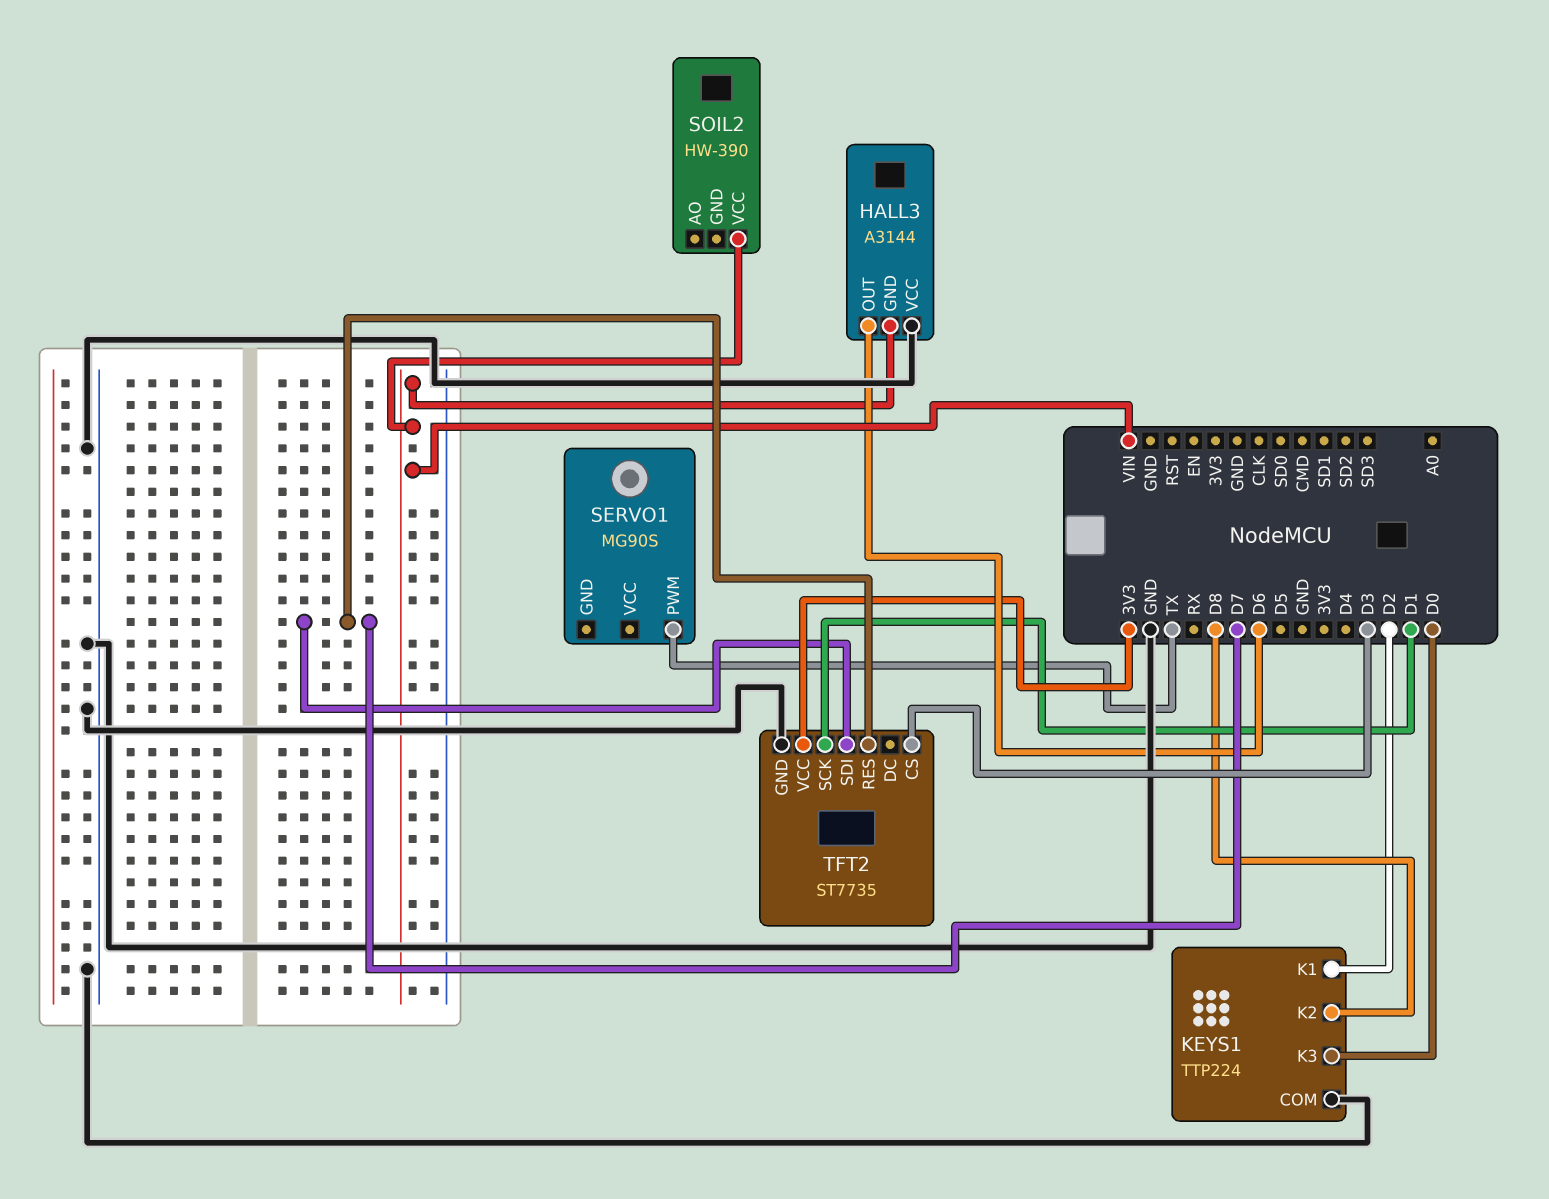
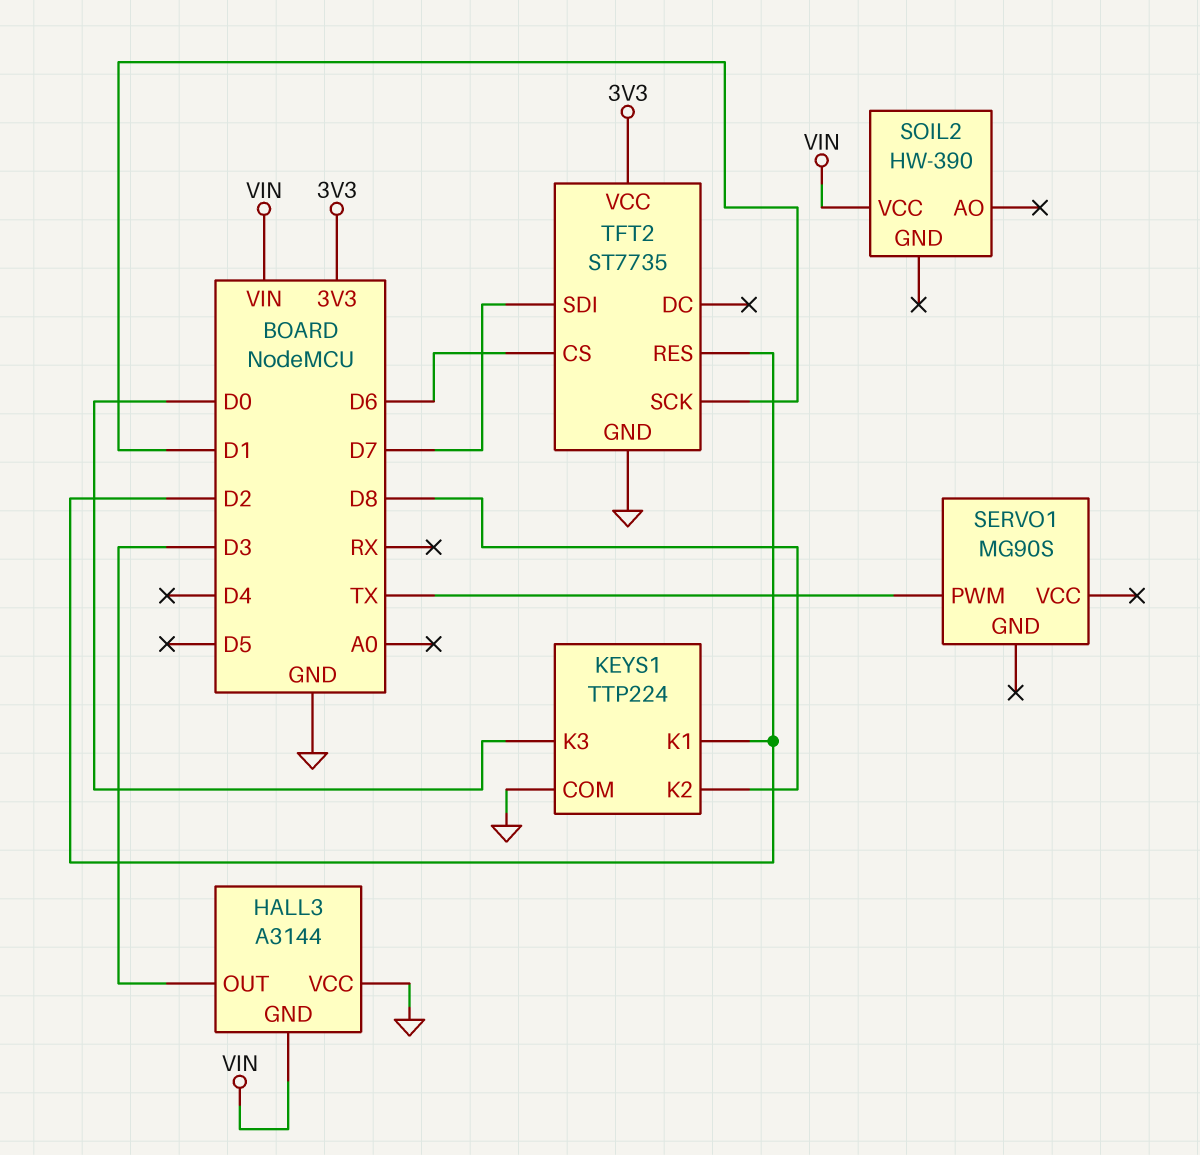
HALL3 pin OUT: D6 -> D3
TFT2 pin CS: D3 -> D6
TFT2 pin RES: D7 -> D2

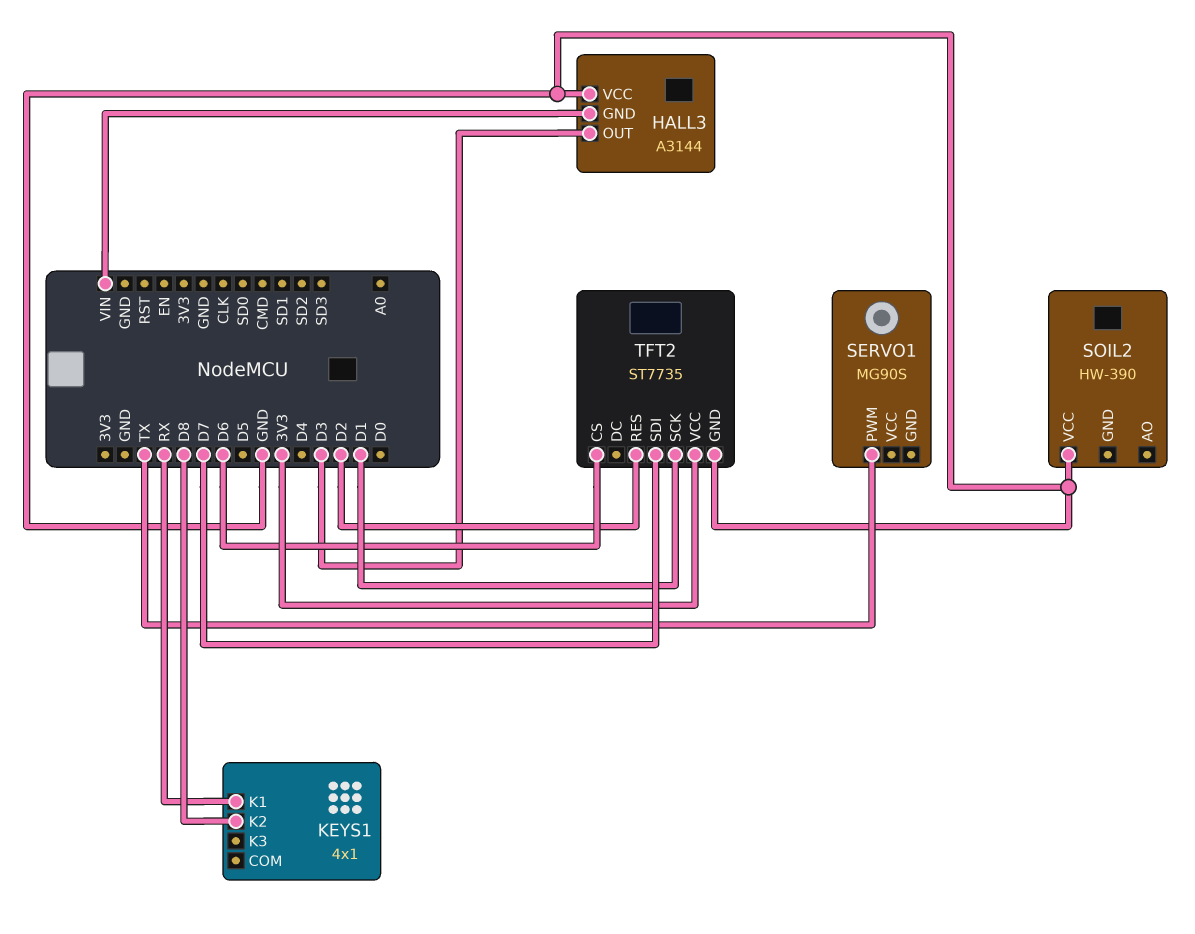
KEYS1: TTP224 -> 4x1
KEYS1 pin COM: GND -> none
KEYS1 pin K1: D2 -> RX
KEYS1 pin K3: D0 -> none
SOIL2 pin VCC: VIN -> GND

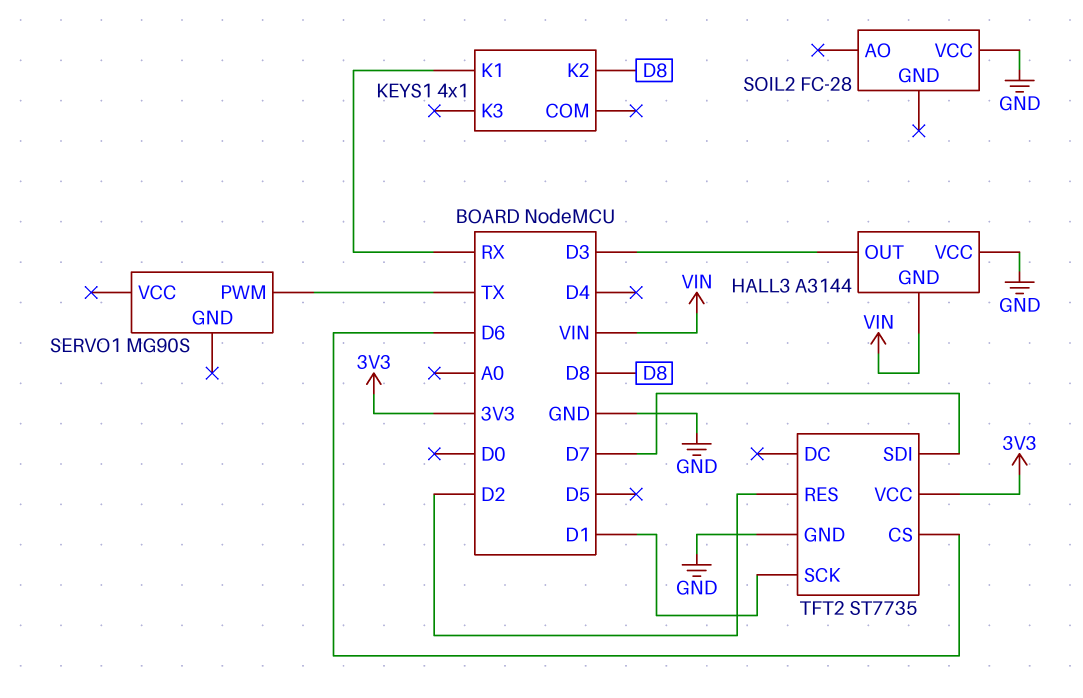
SOIL2: HW-390 -> FC-28

